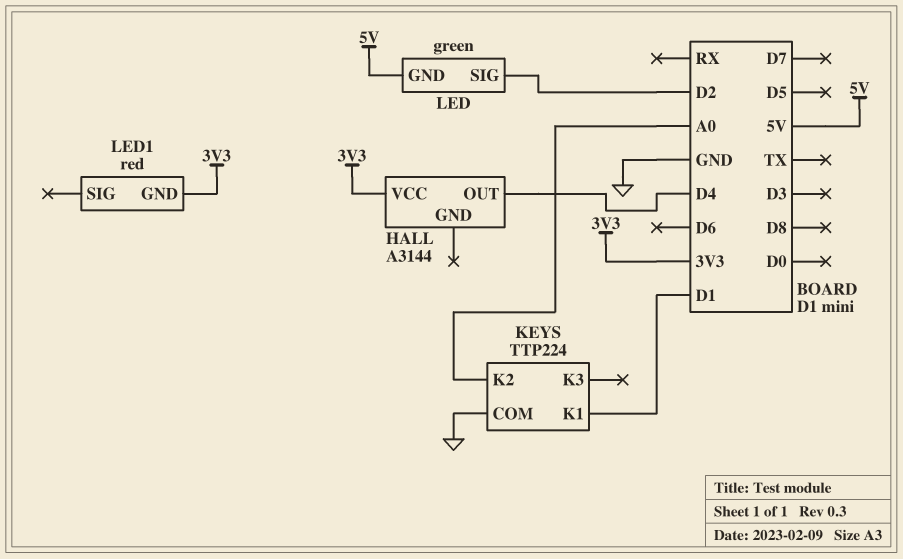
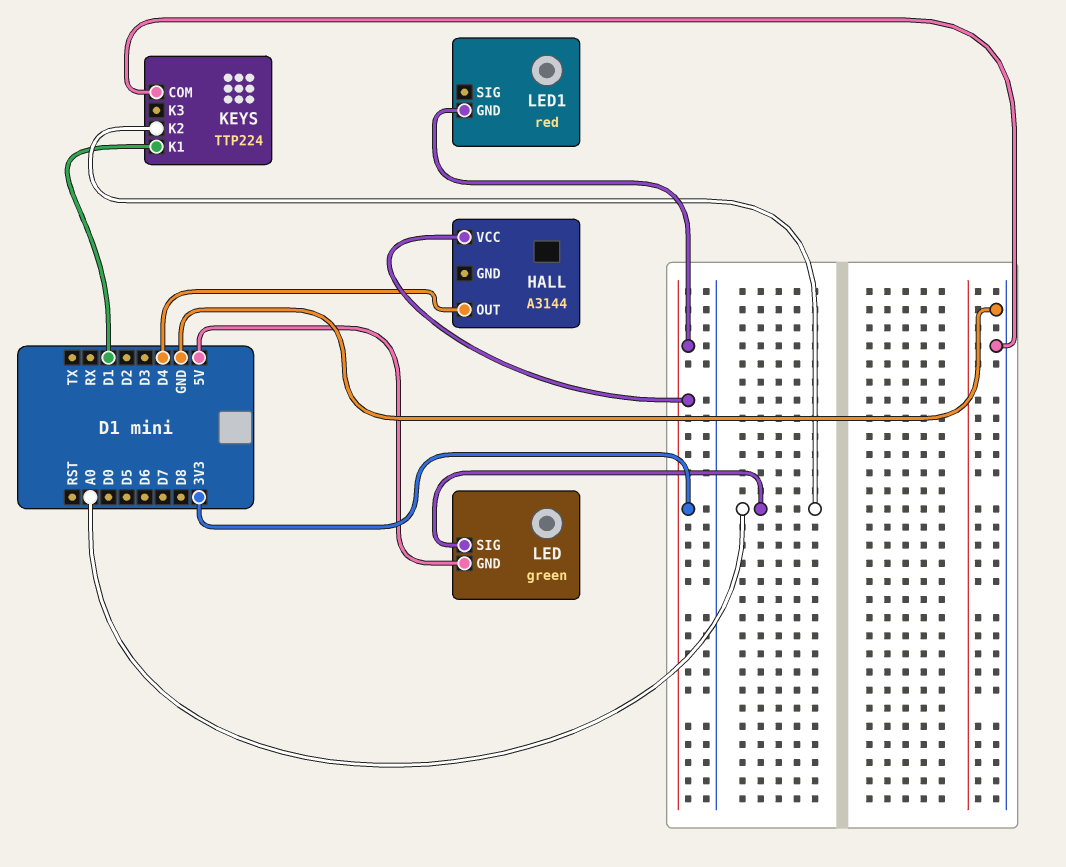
LED pin SIG: D2 -> A0

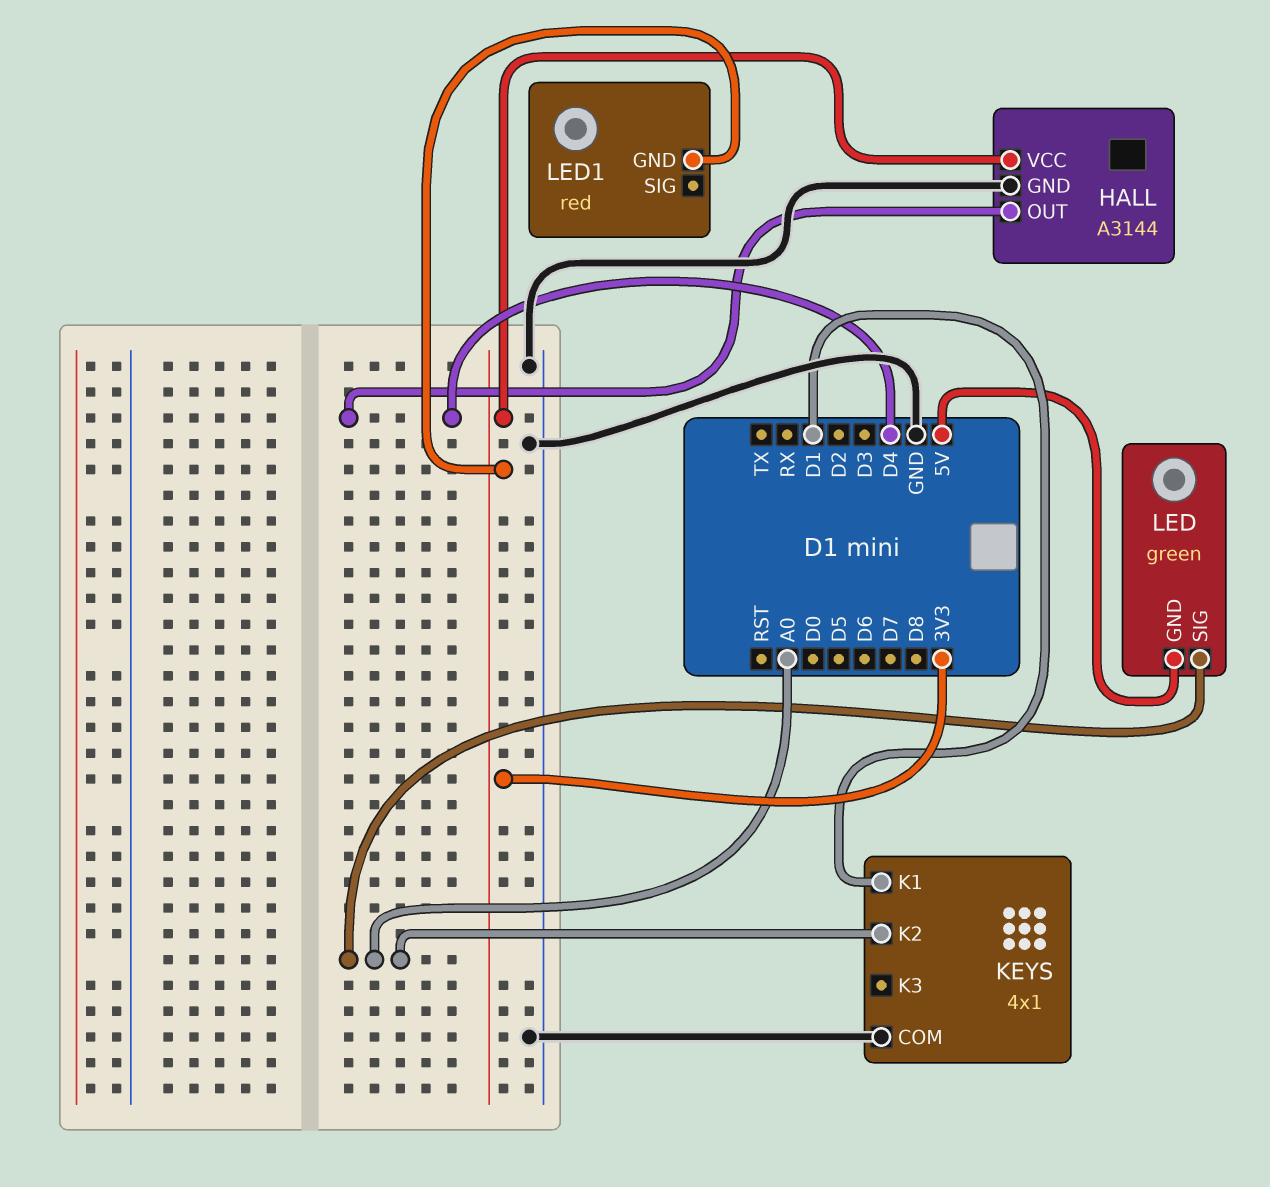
HALL pin GND: none -> GND
KEYS: TTP224 -> 4x1

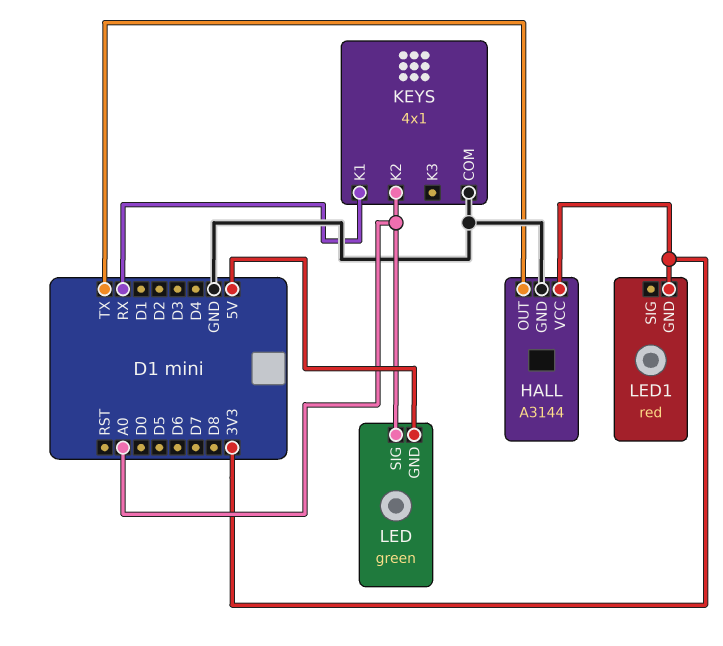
HALL pin OUT: D4 -> TX
KEYS pin K1: D1 -> RX

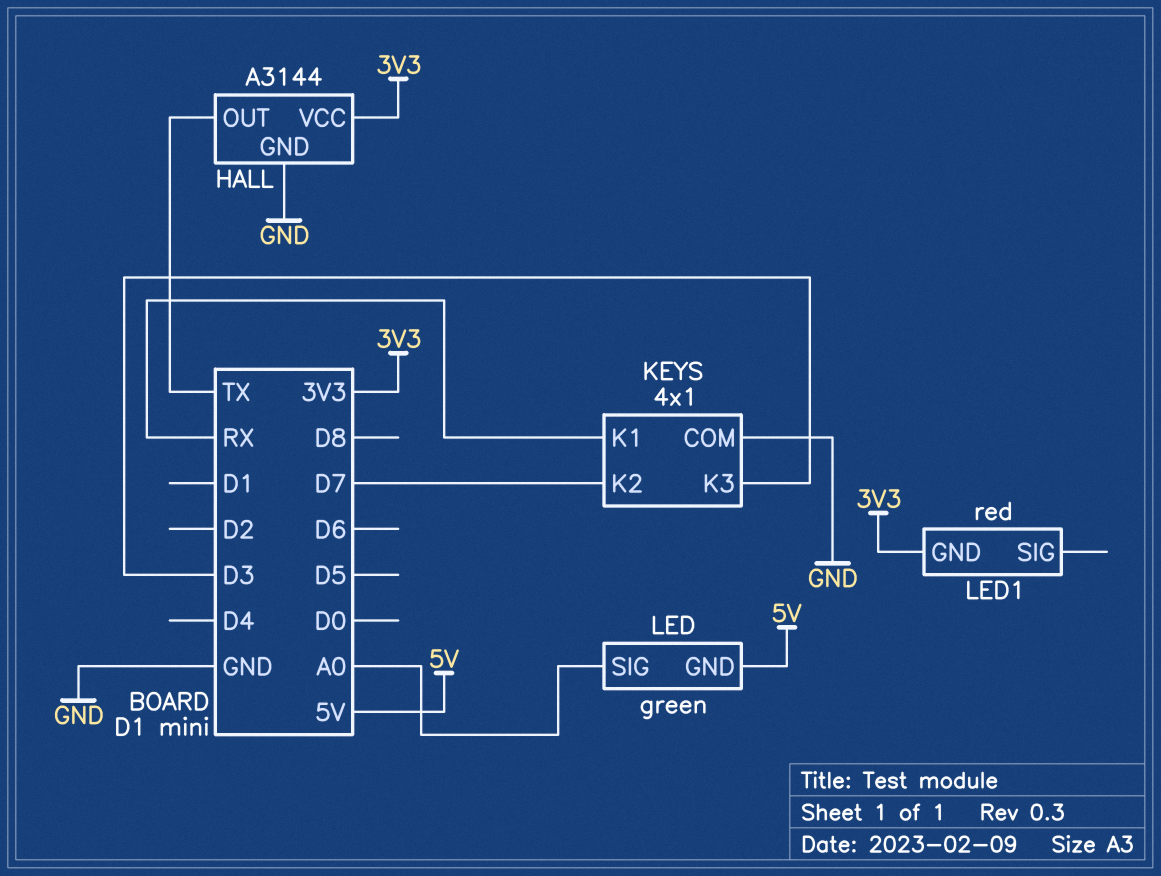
KEYS pin K2: A0 -> D7
KEYS pin K3: none -> D3

